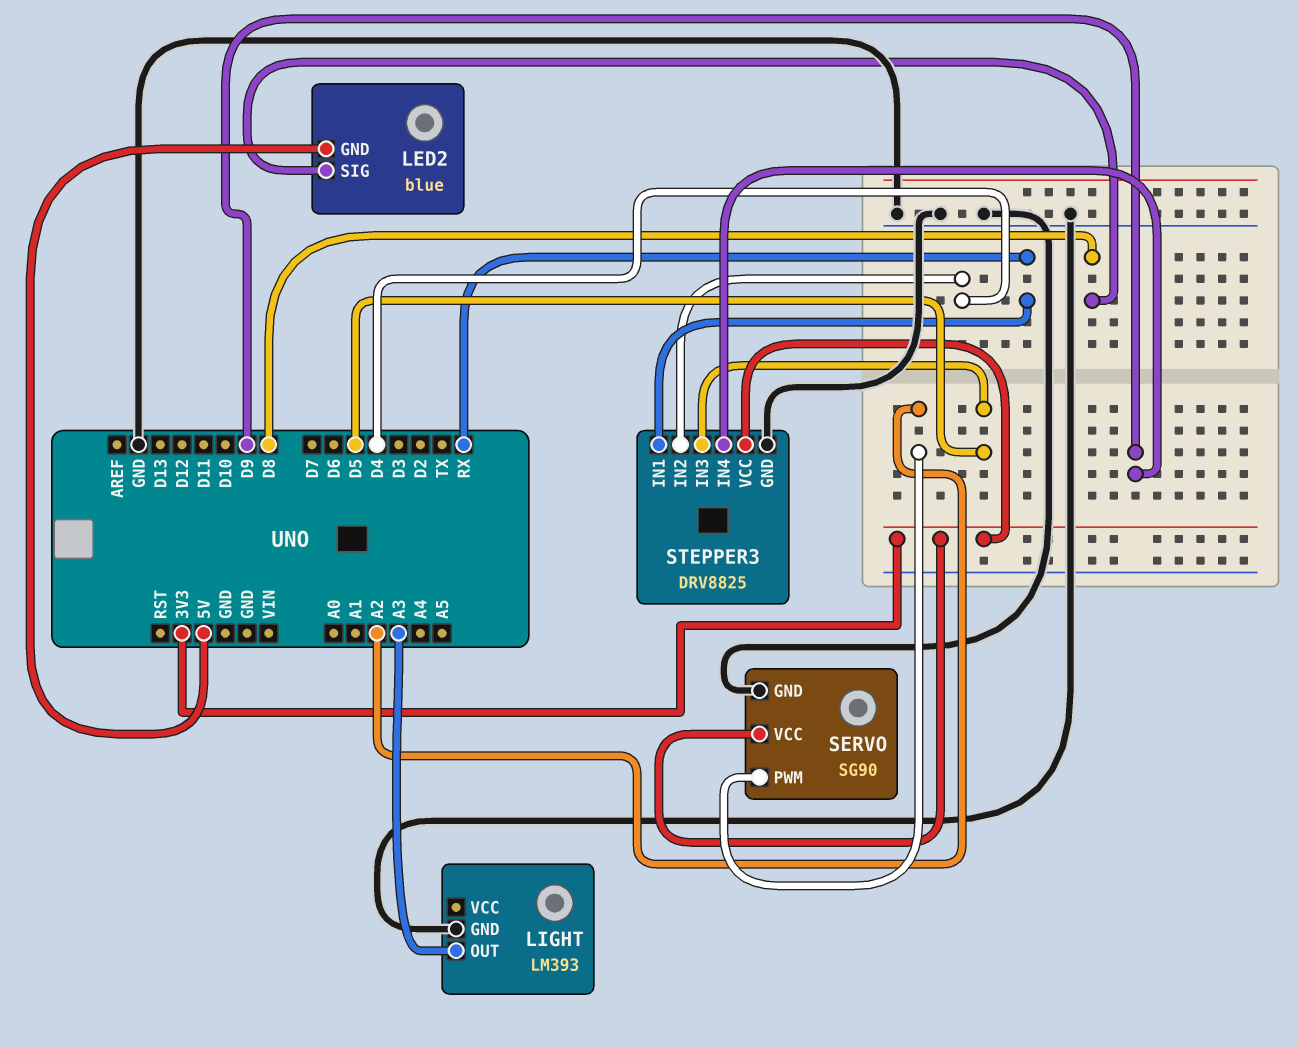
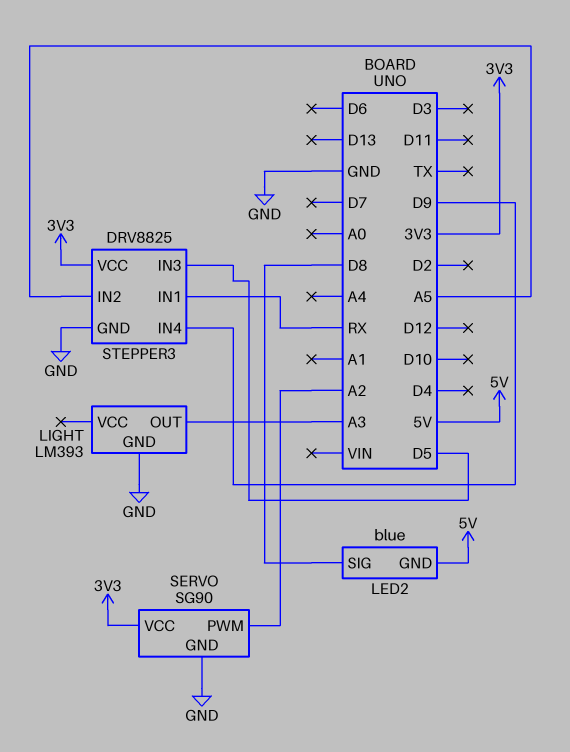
STEPPER3 pin IN2: D4 -> A5

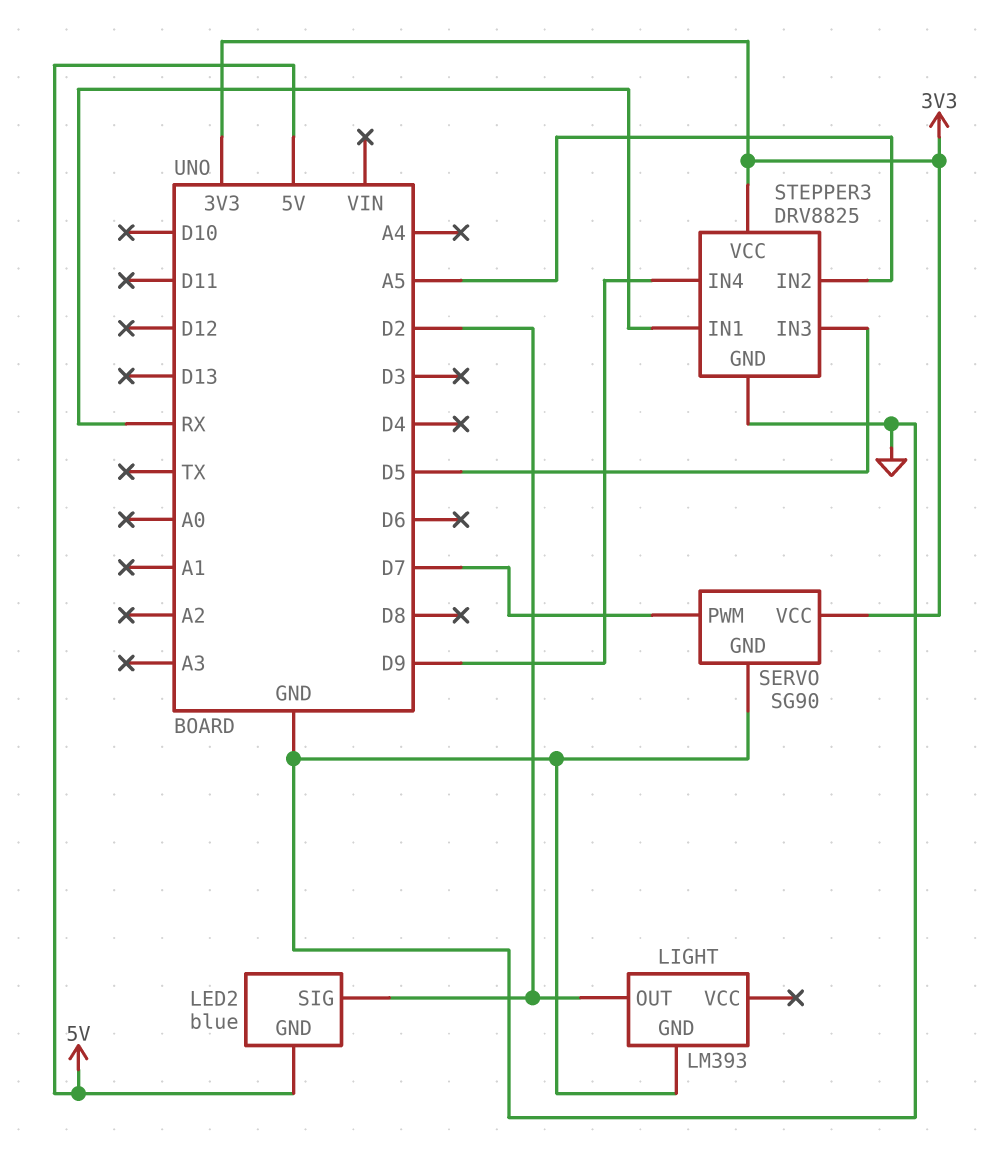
LED2 pin SIG: D8 -> D2
LIGHT pin OUT: A3 -> D2
SERVO pin PWM: A2 -> D7

